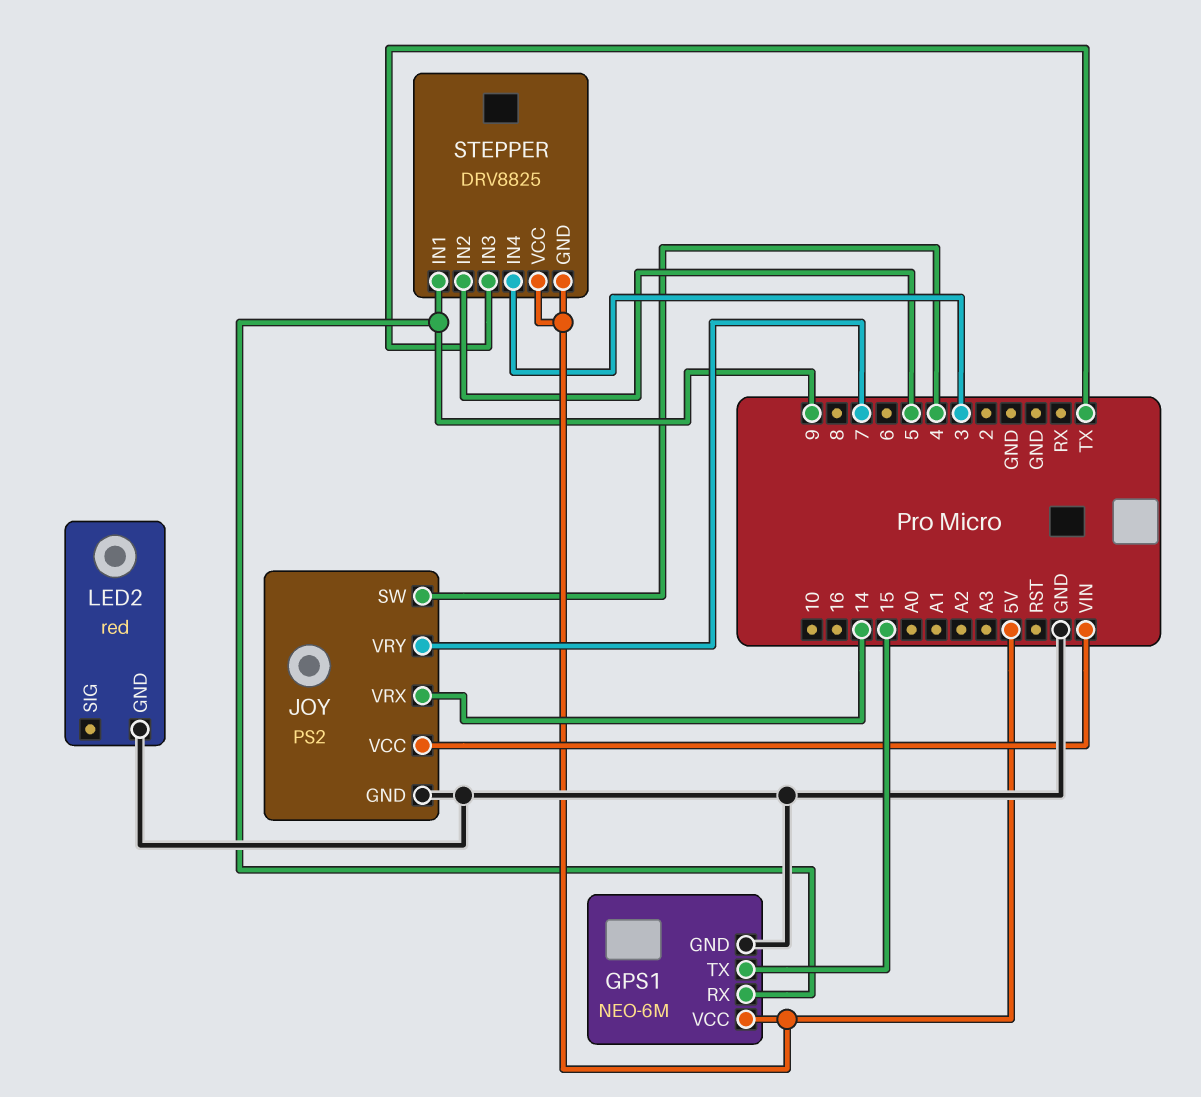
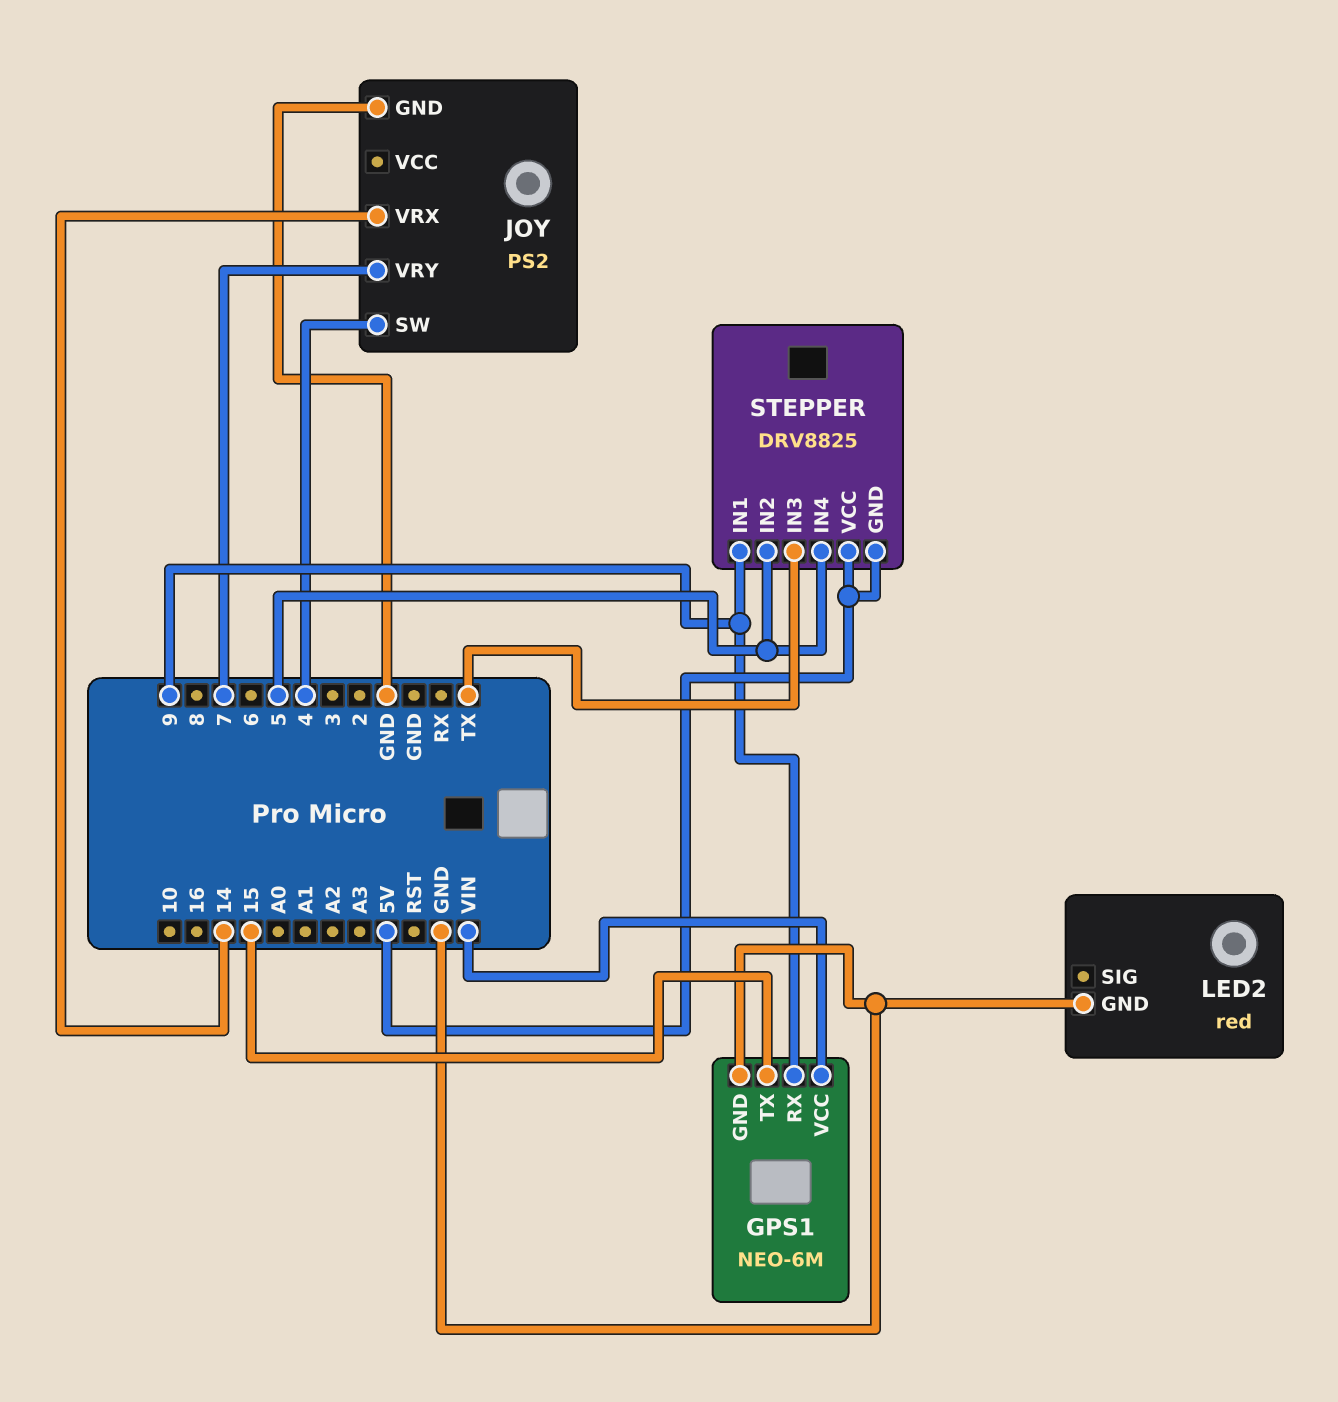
GPS1 pin VCC: 5V -> VIN
JOY pin VCC: VIN -> none
STEPPER pin IN4: 3 -> 5

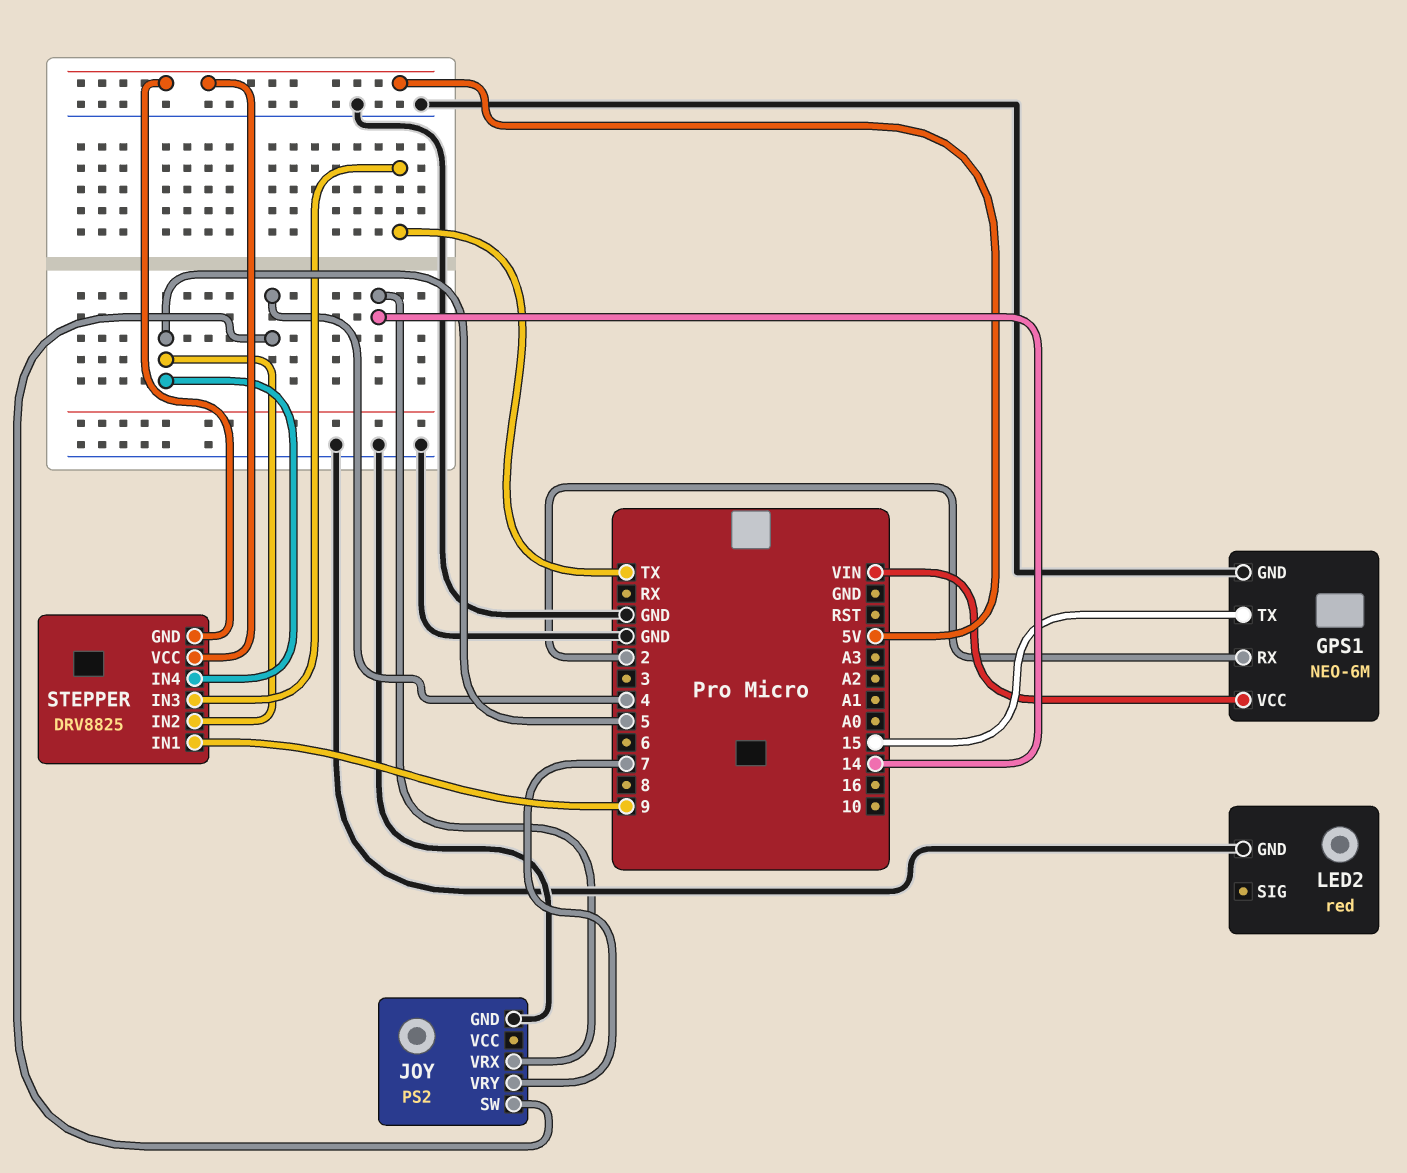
GPS1 pin RX: 9 -> 2

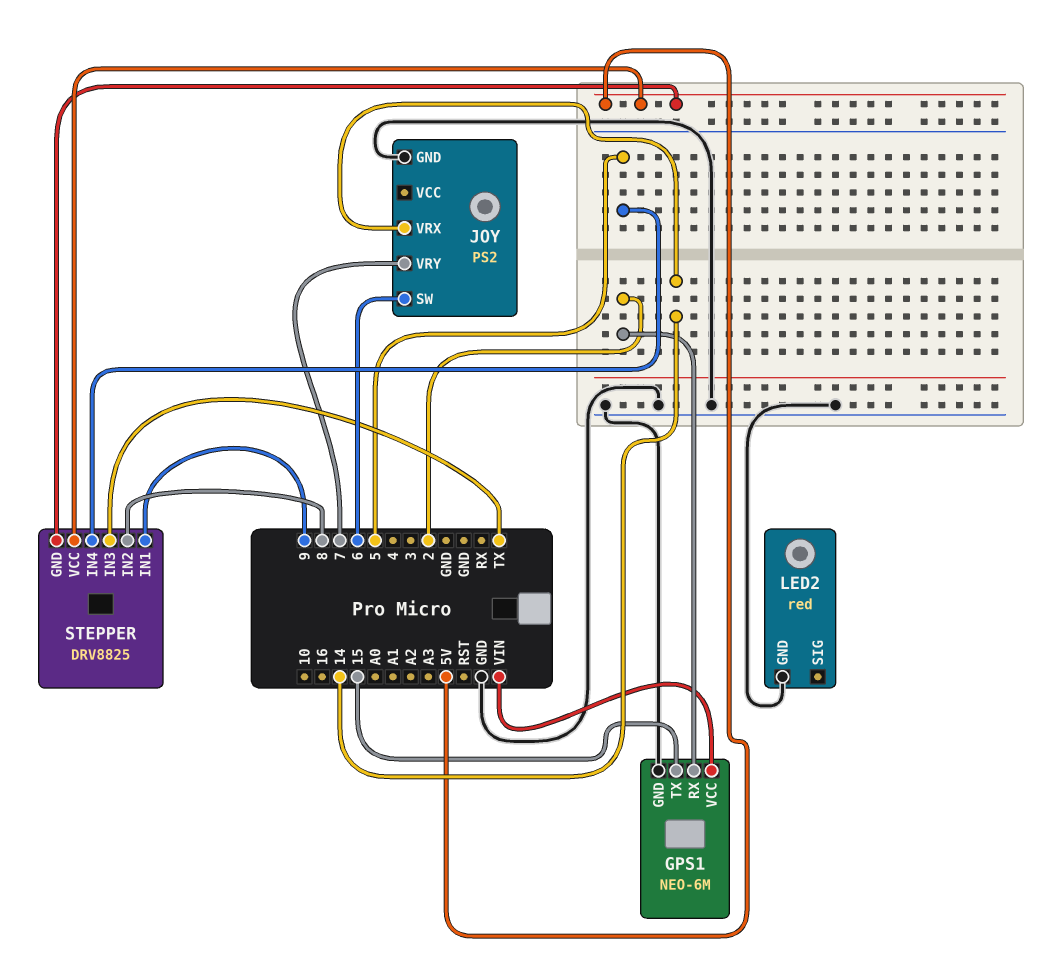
JOY pin SW: 4 -> 6
STEPPER pin IN2: 5 -> 8

